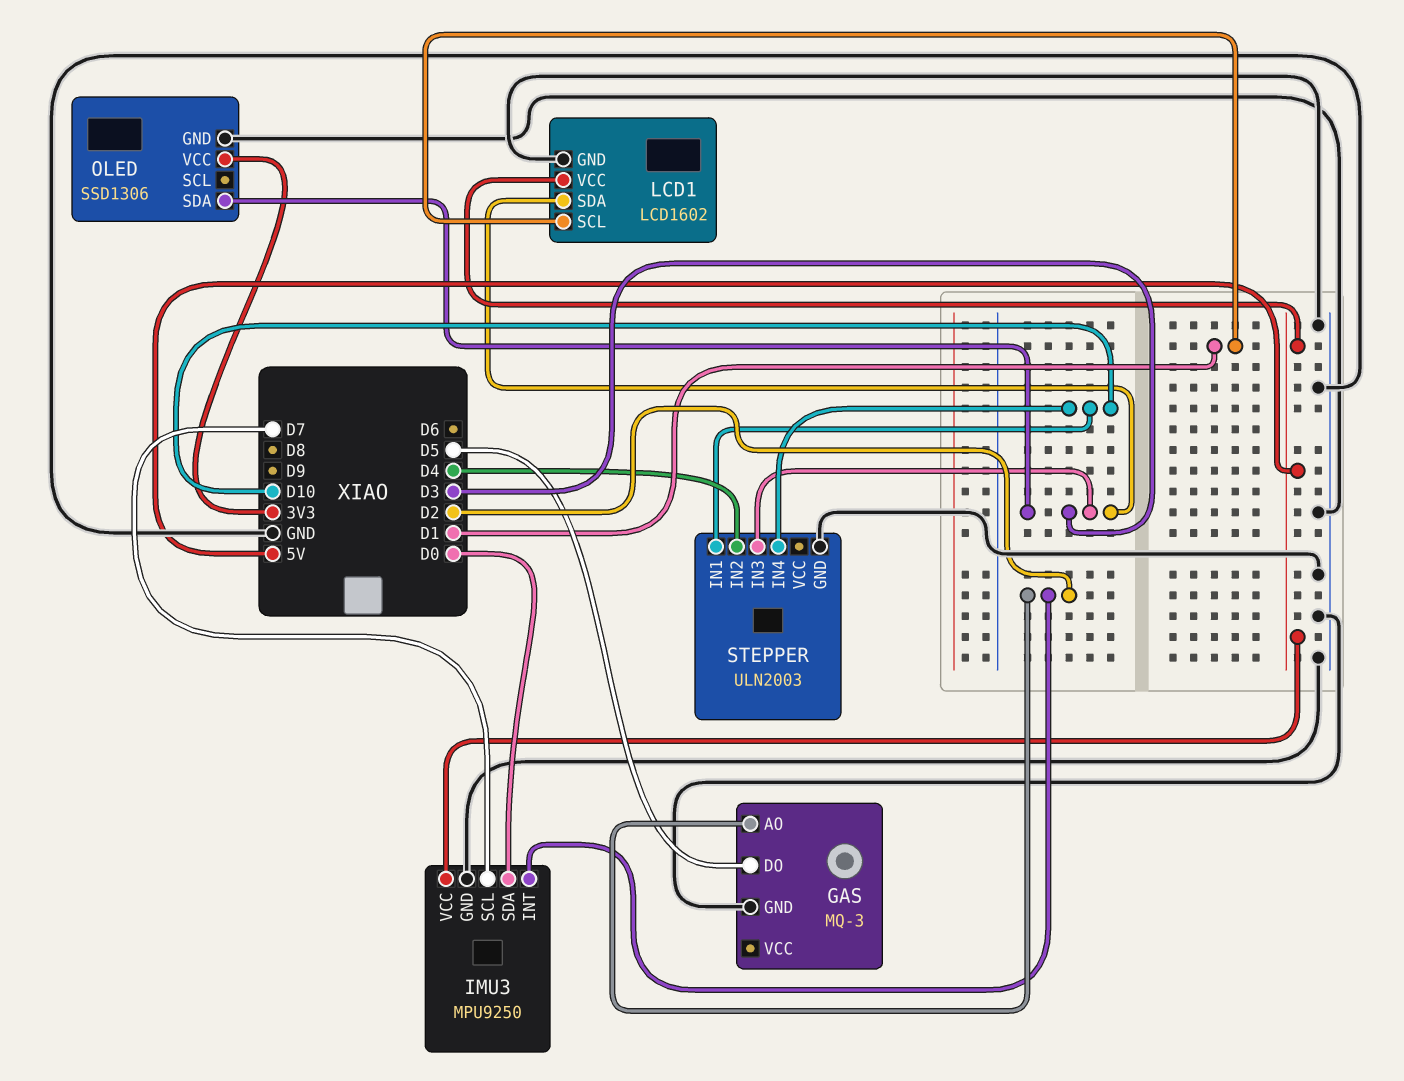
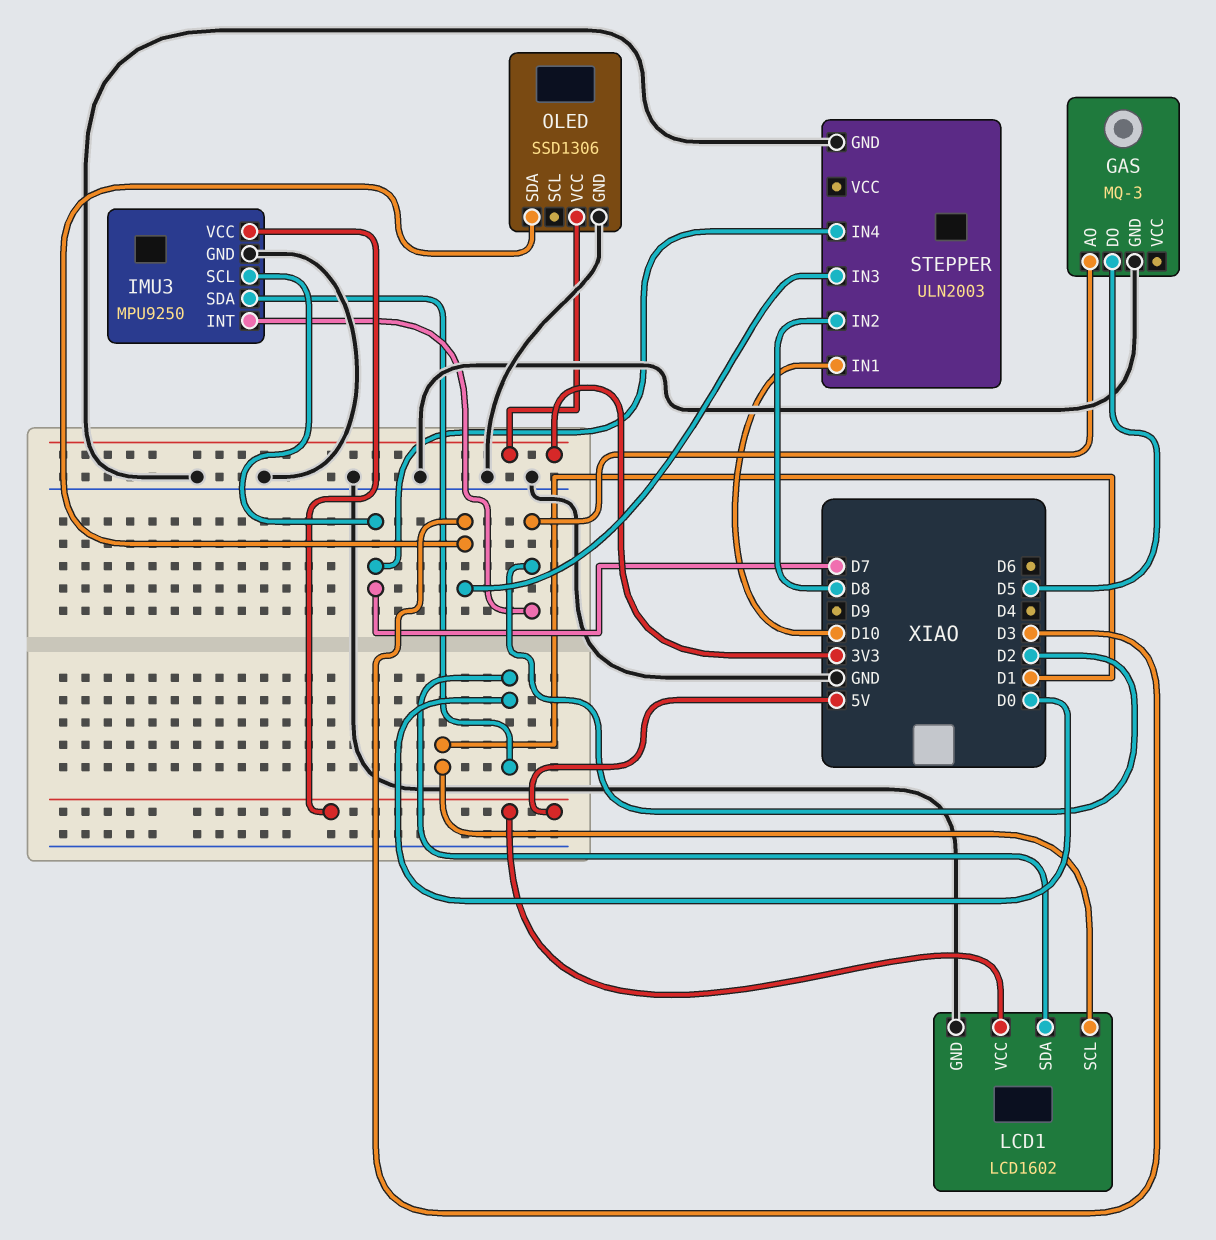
LCD1 pin SDA: D3 -> D0
STEPPER pin IN2: D4 -> D8
STEPPER pin IN4: D10 -> D7

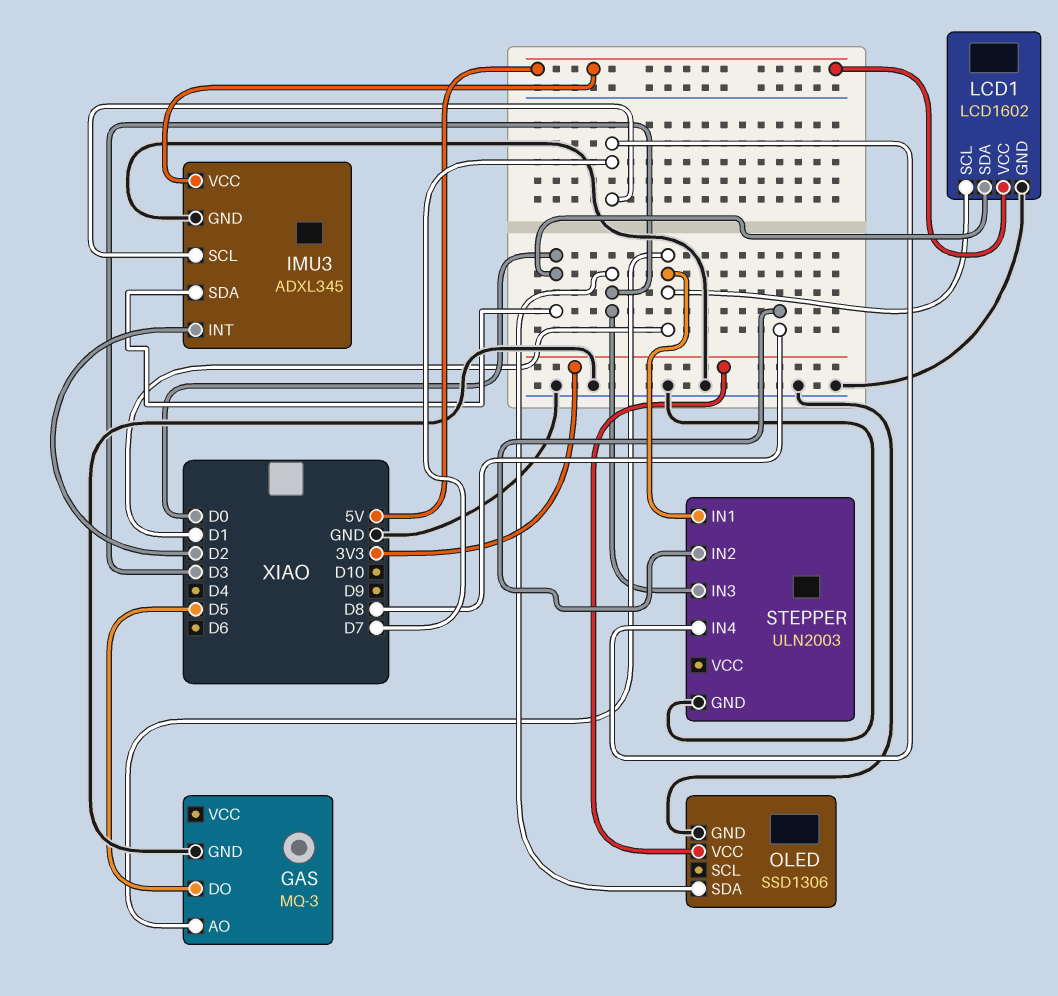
GAS pin AO: D2 -> D1
IMU3: MPU9250 -> ADXL345
STEPPER pin IN1: D10 -> D1

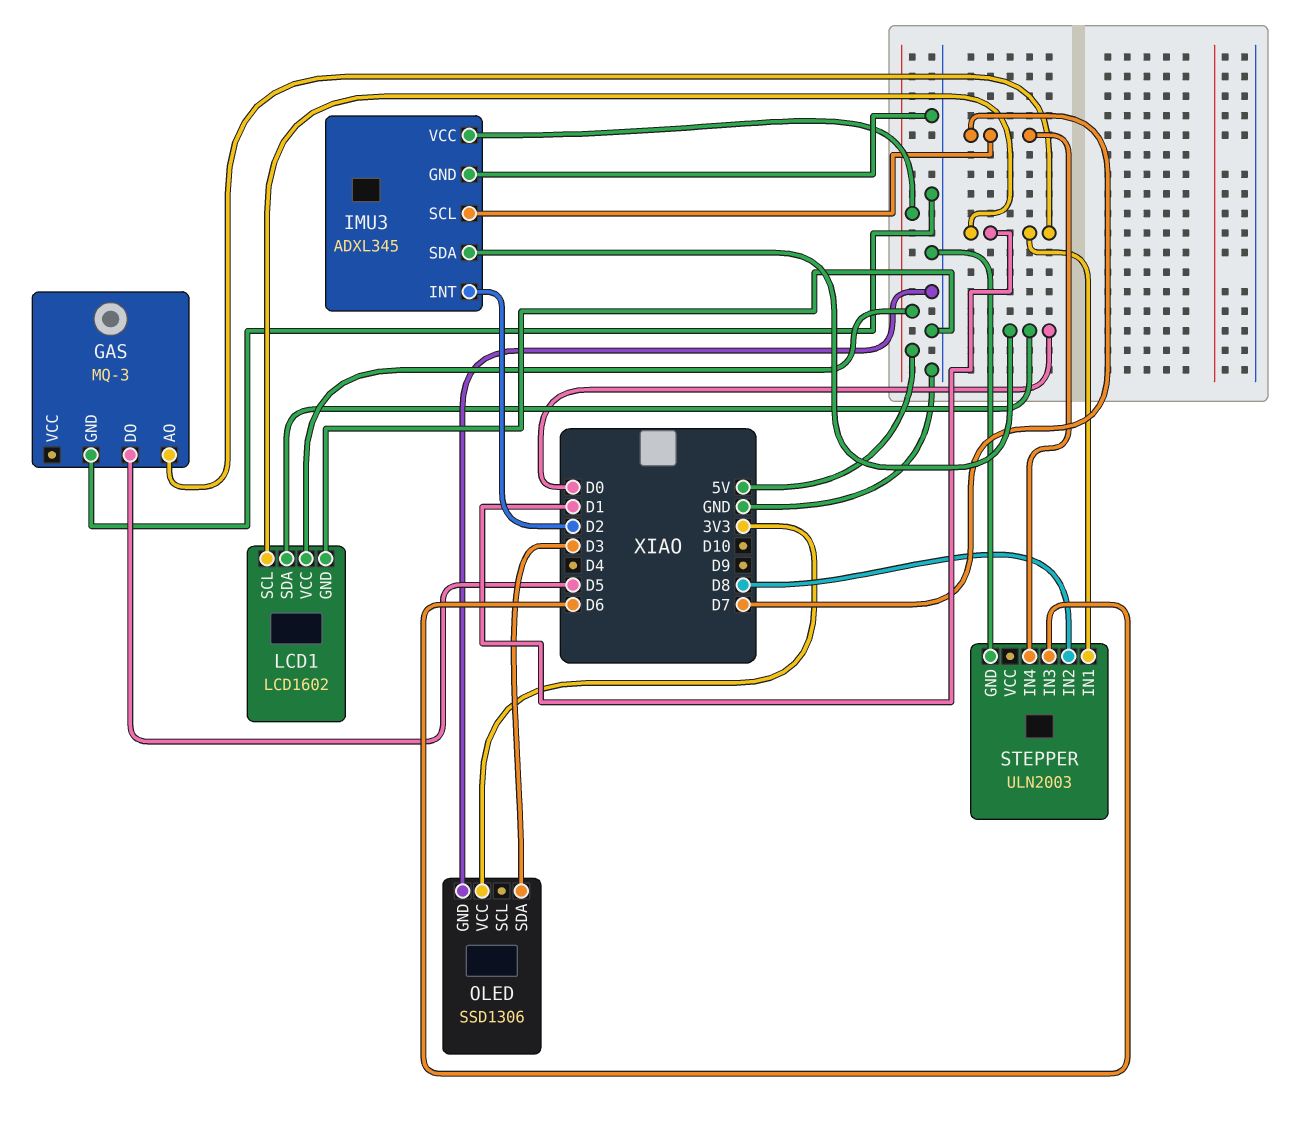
STEPPER pin IN3: D3 -> D6

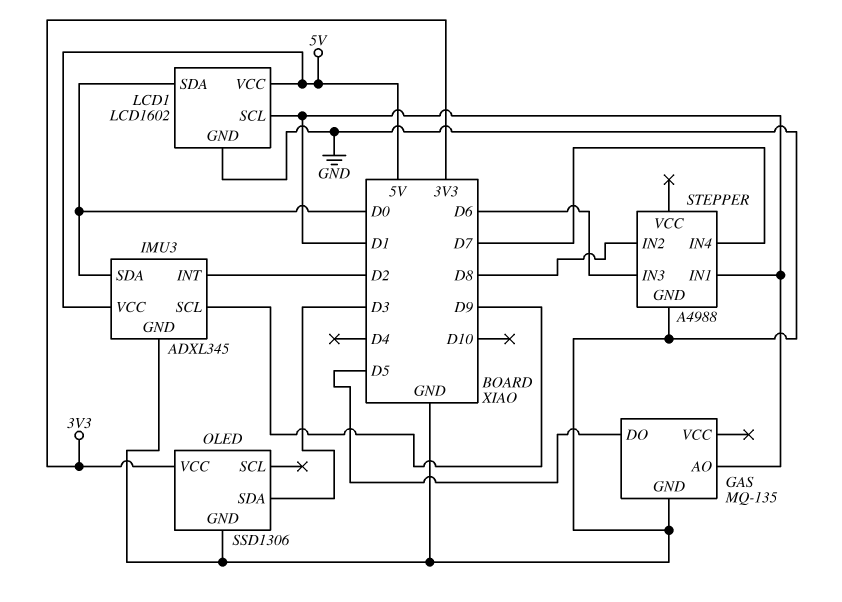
GAS: MQ-3 -> MQ-135
IMU3 pin SCL: D7 -> D9
STEPPER: ULN2003 -> A4988

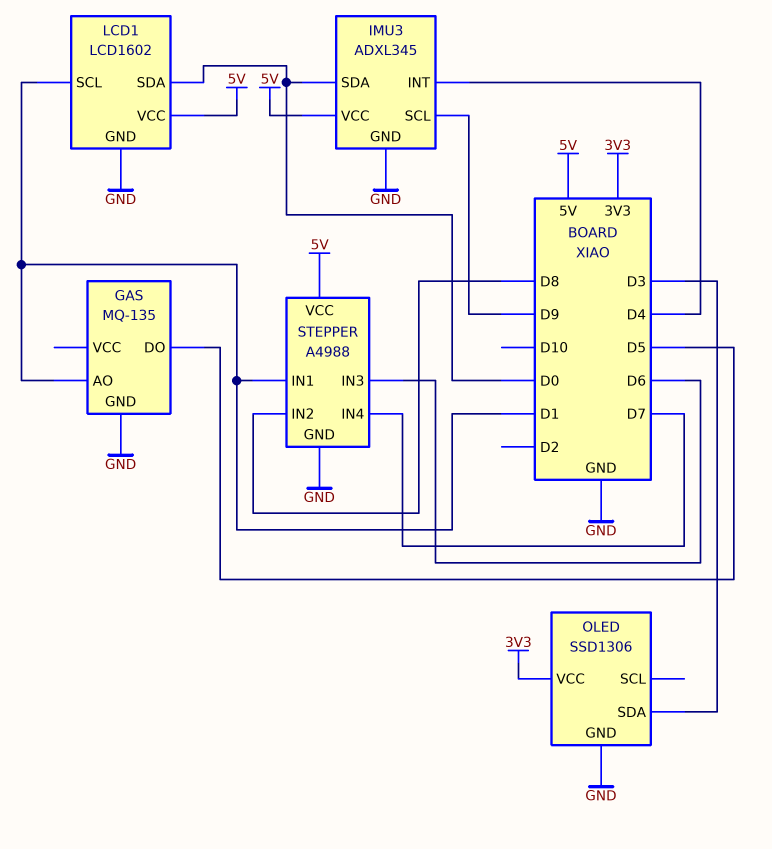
IMU3 pin INT: D2 -> D4
STEPPER pin VCC: none -> 5V

